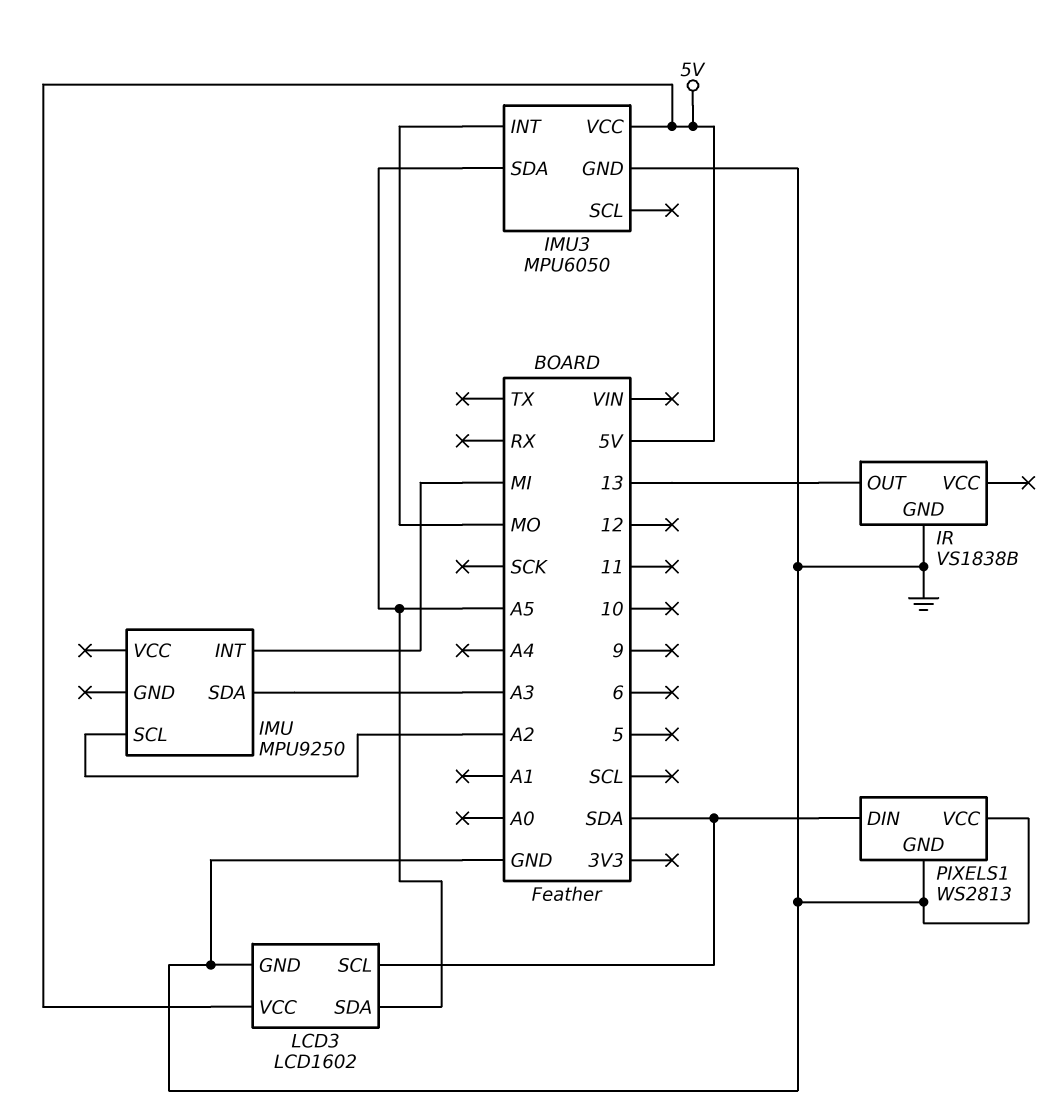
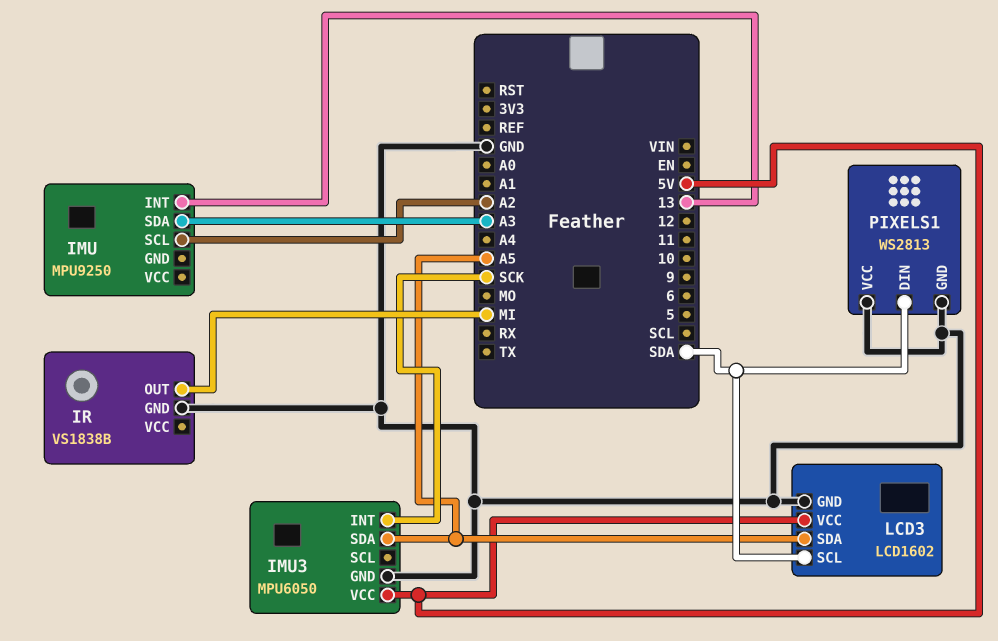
IMU pin INT: MI -> 13
IMU3 pin INT: MO -> SCK
IR pin OUT: 13 -> MI

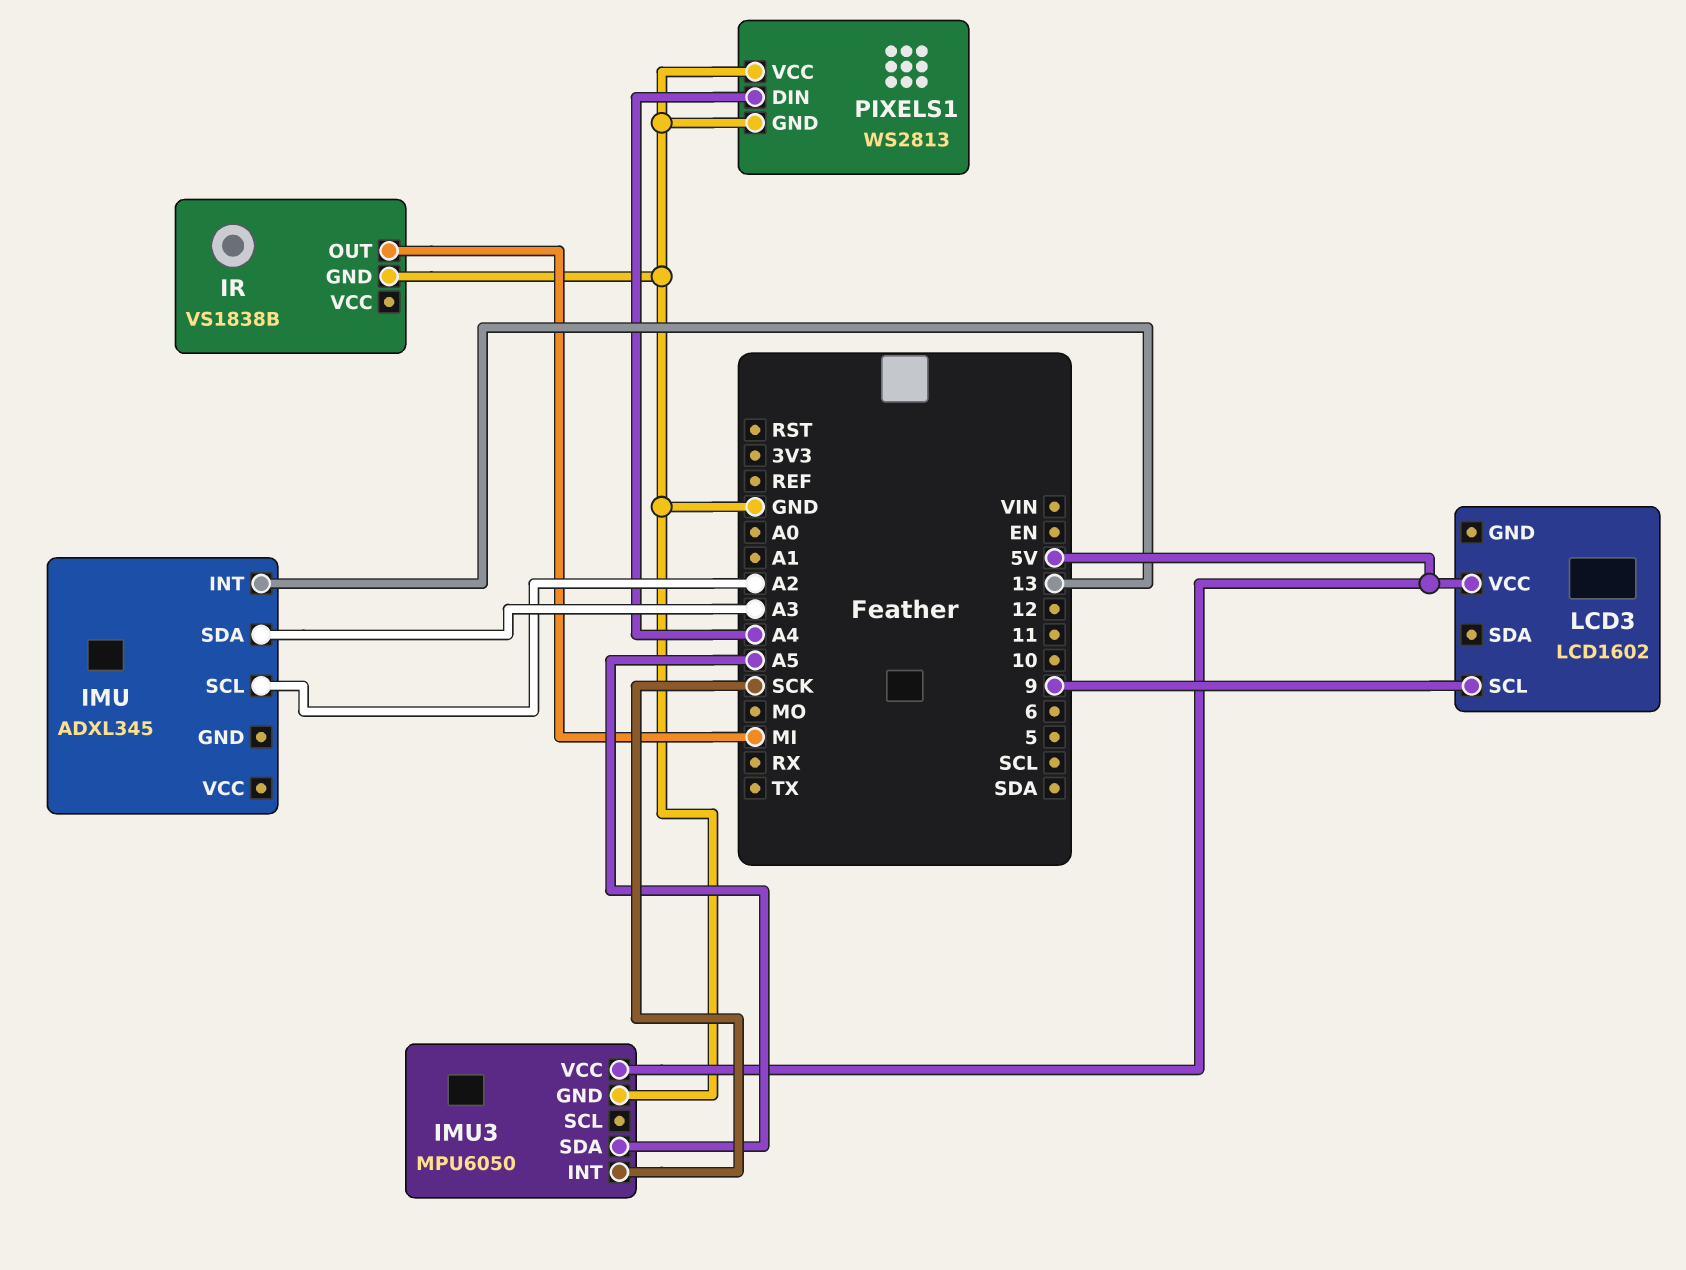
IMU: MPU9250 -> ADXL345
LCD3 pin GND: GND -> none
LCD3 pin SCL: SDA -> 9
LCD3 pin SDA: A5 -> none
PIXELS1 pin DIN: SDA -> A4

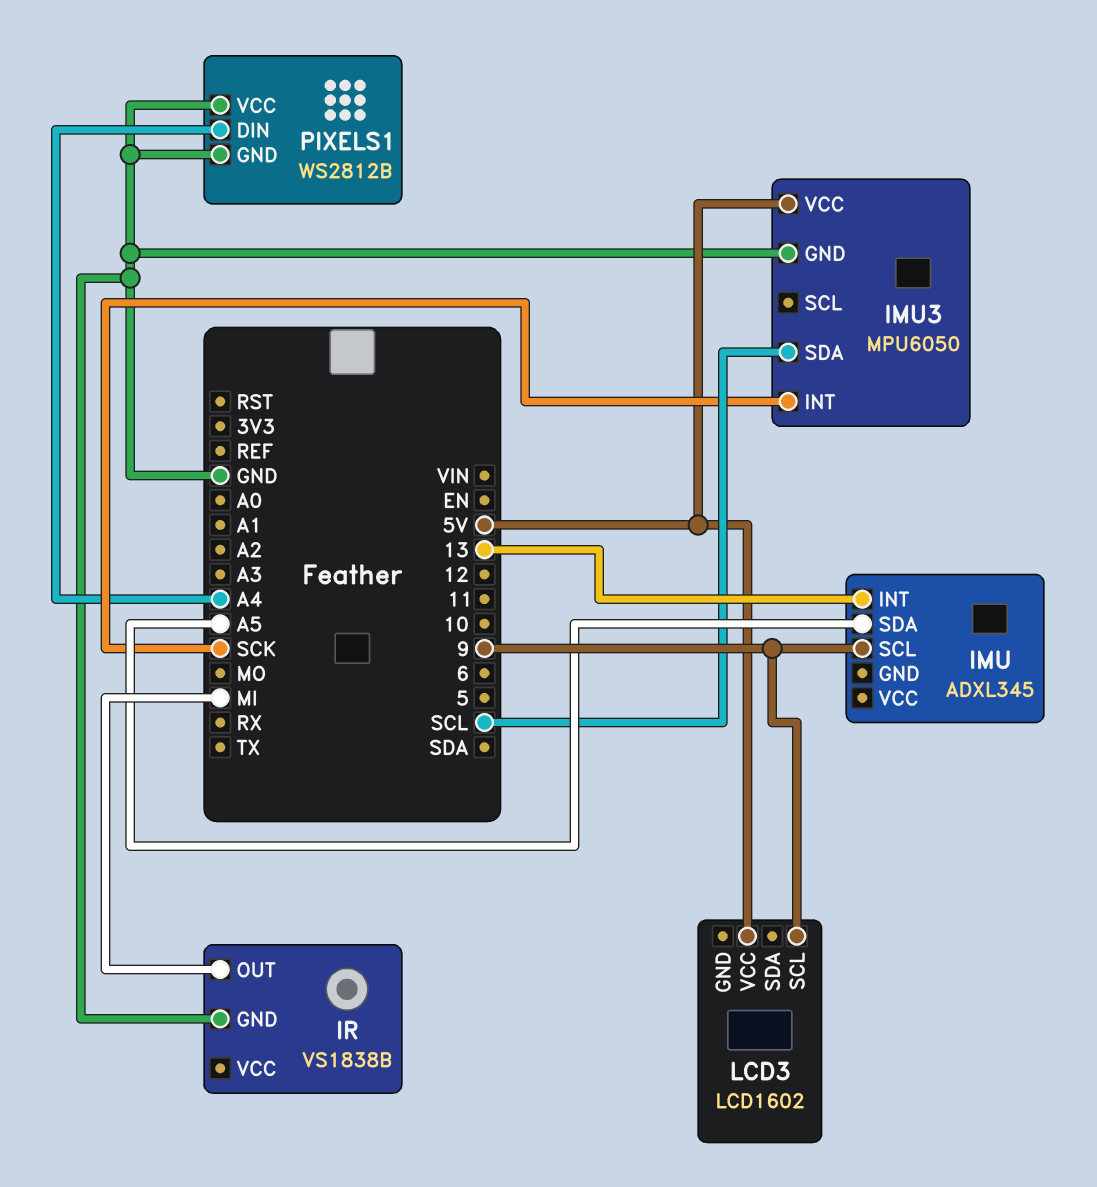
IMU pin SCL: A2 -> 9
IMU pin SDA: A3 -> A5
IMU3 pin SDA: A5 -> SCL
PIXELS1: WS2813 -> WS2812B

